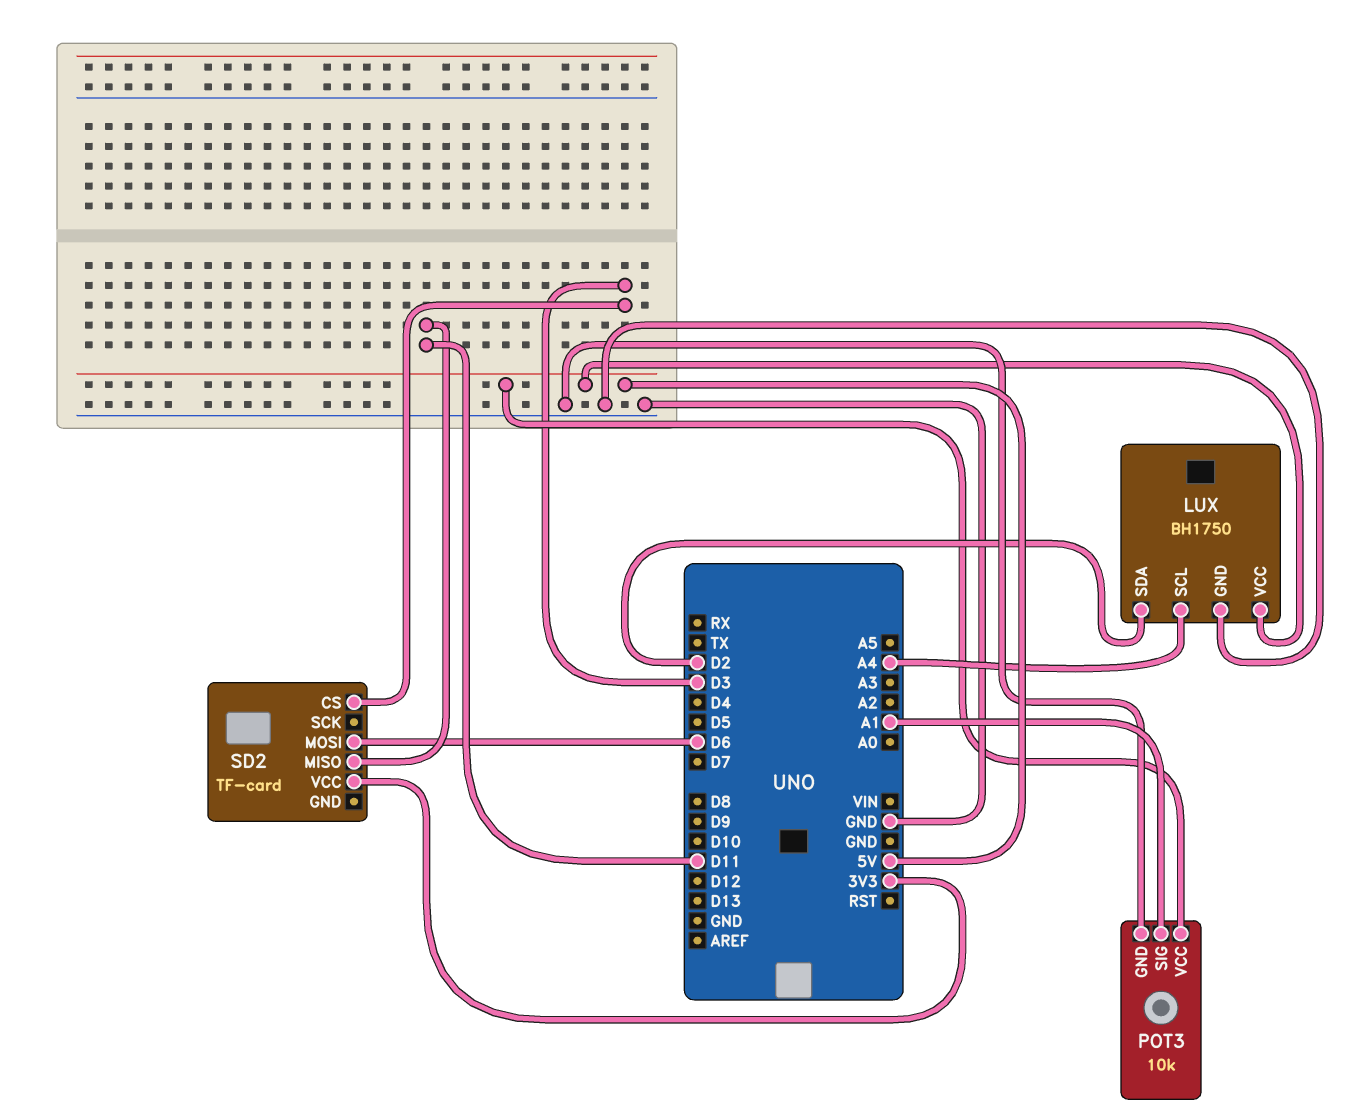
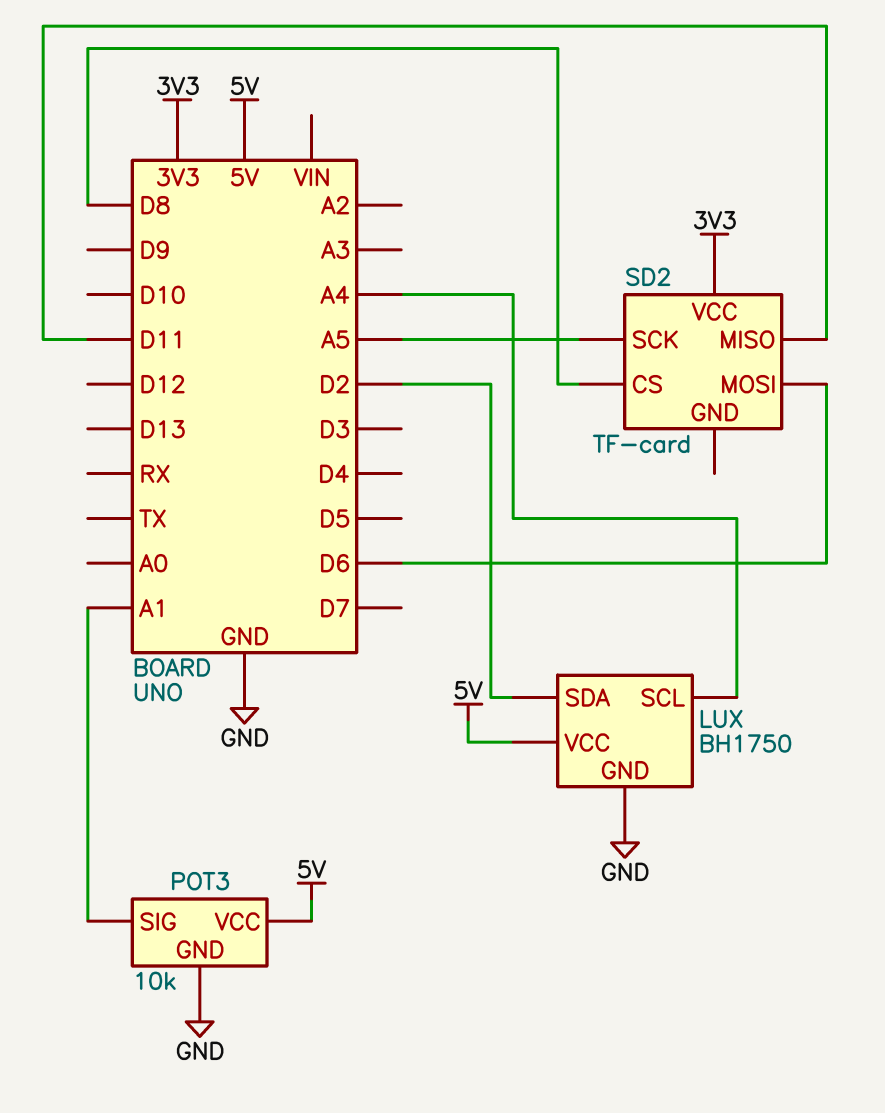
SD2 pin CS: D3 -> D8
SD2 pin SCK: none -> A5

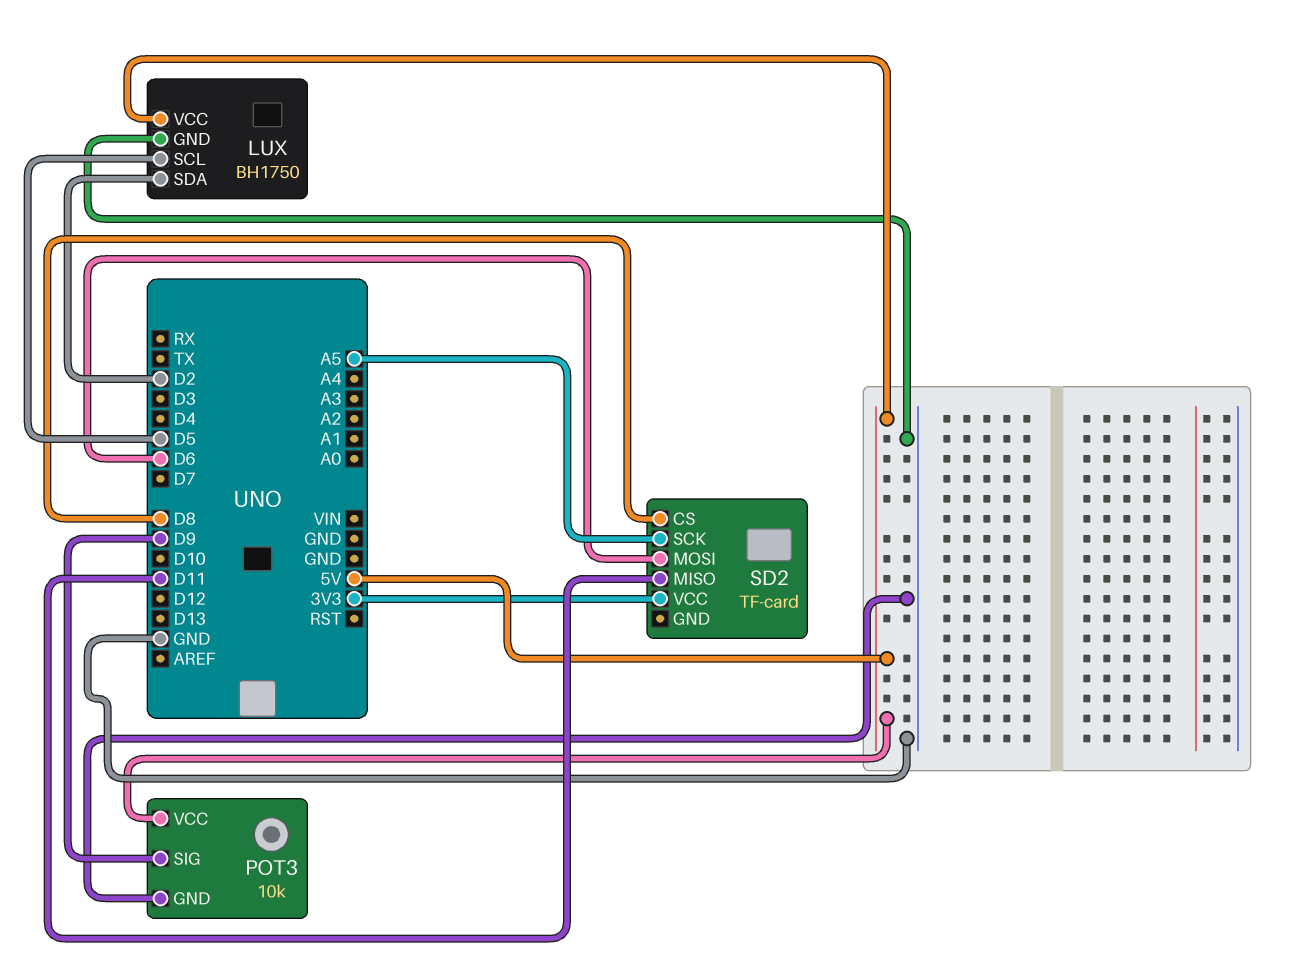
LUX pin SCL: A4 -> D5
POT3 pin SIG: A1 -> D9

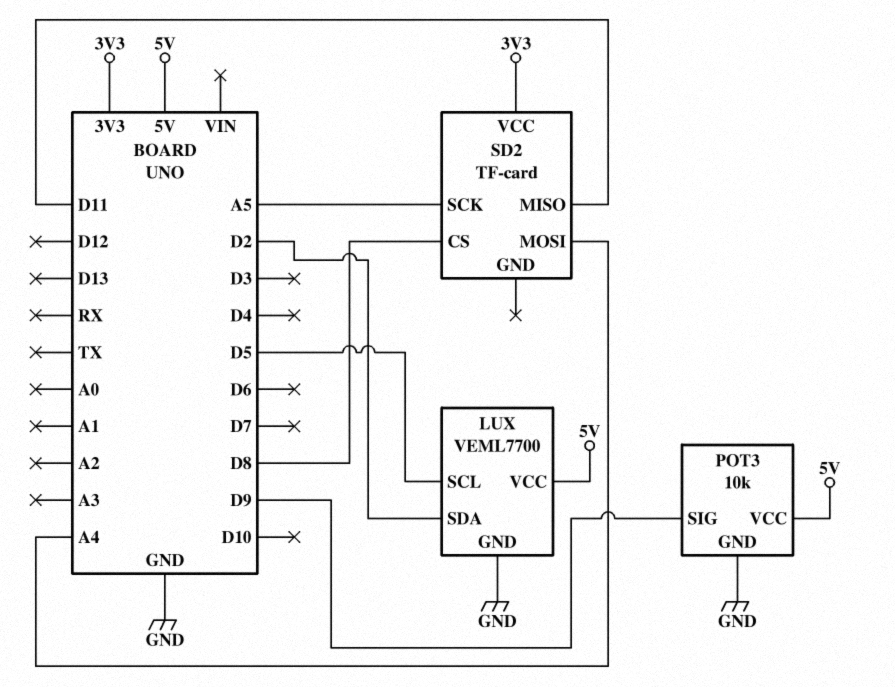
LUX: BH1750 -> VEML7700
SD2 pin MOSI: D6 -> A4

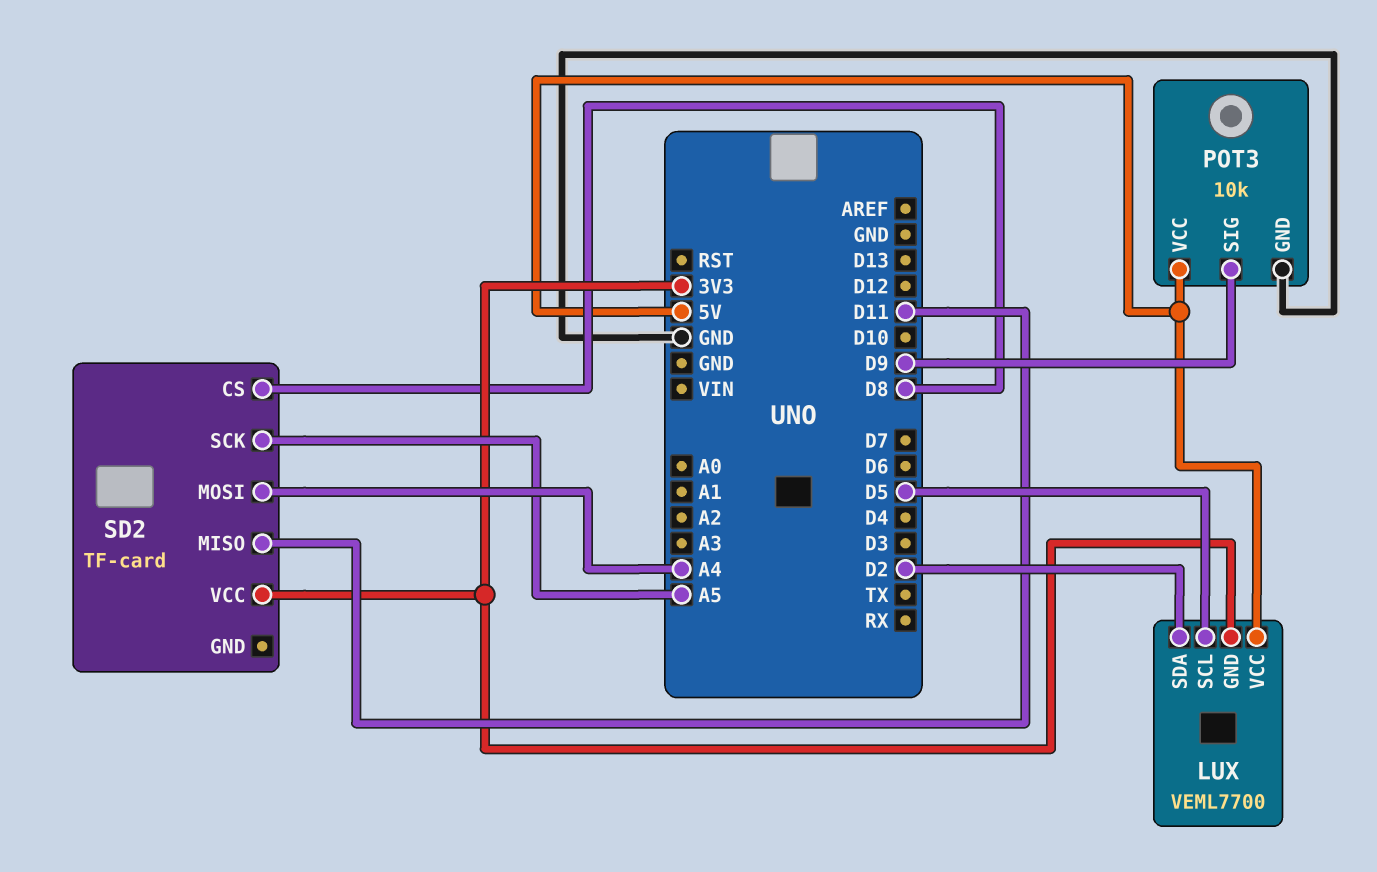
LUX pin GND: GND -> 3V3

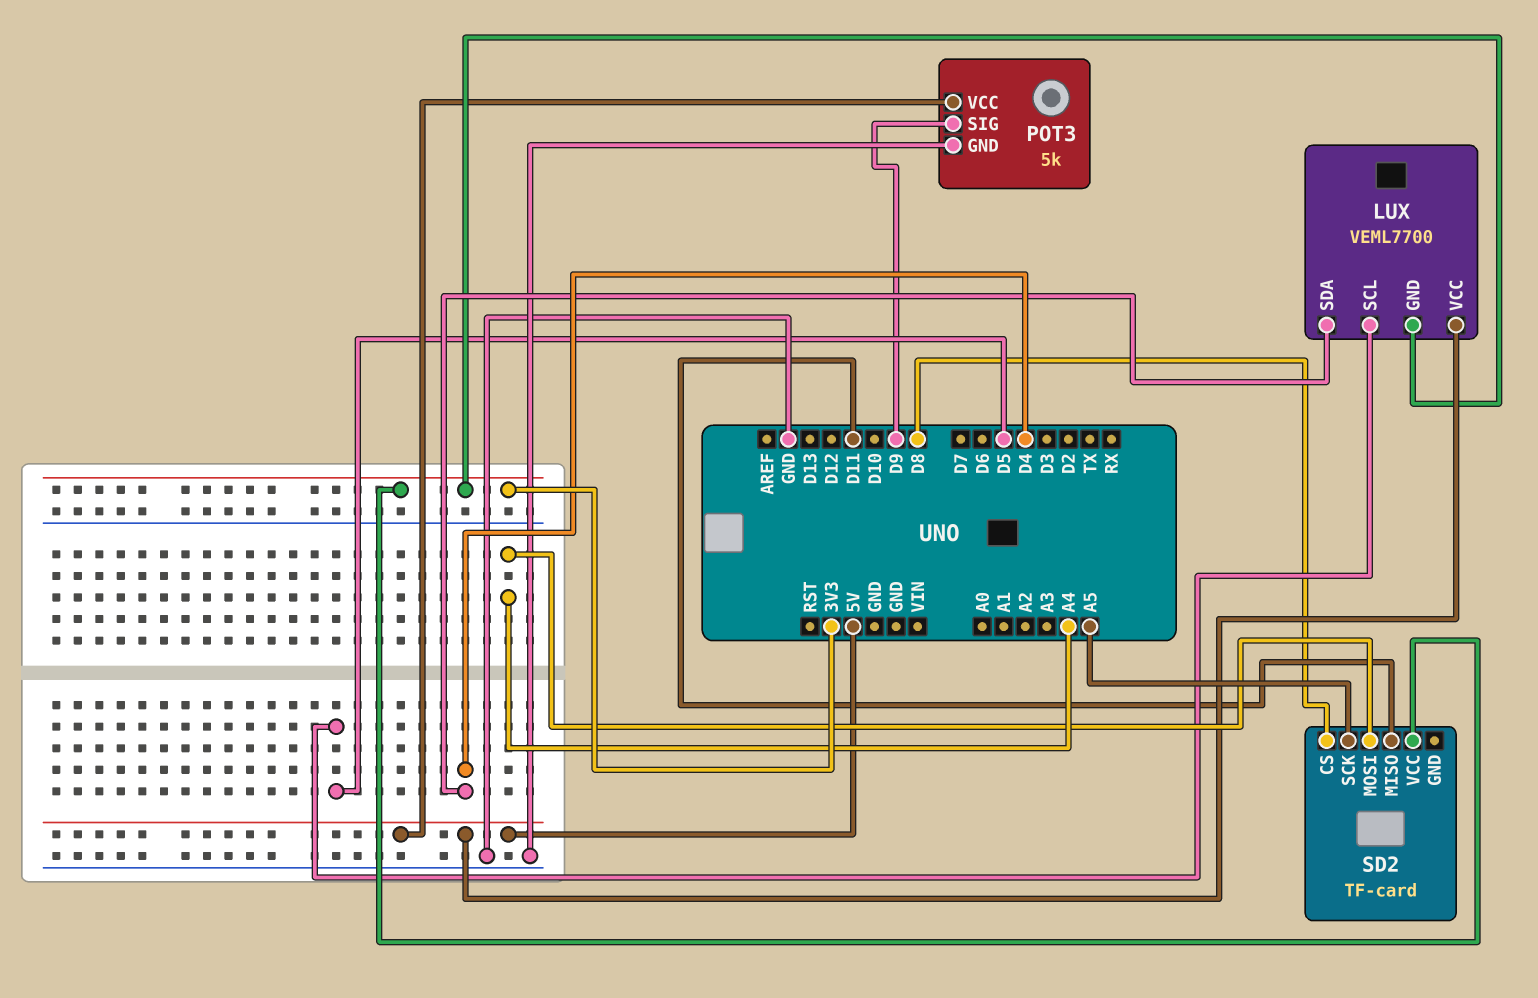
LUX pin SDA: D2 -> D4
POT3: 10k -> 5k

